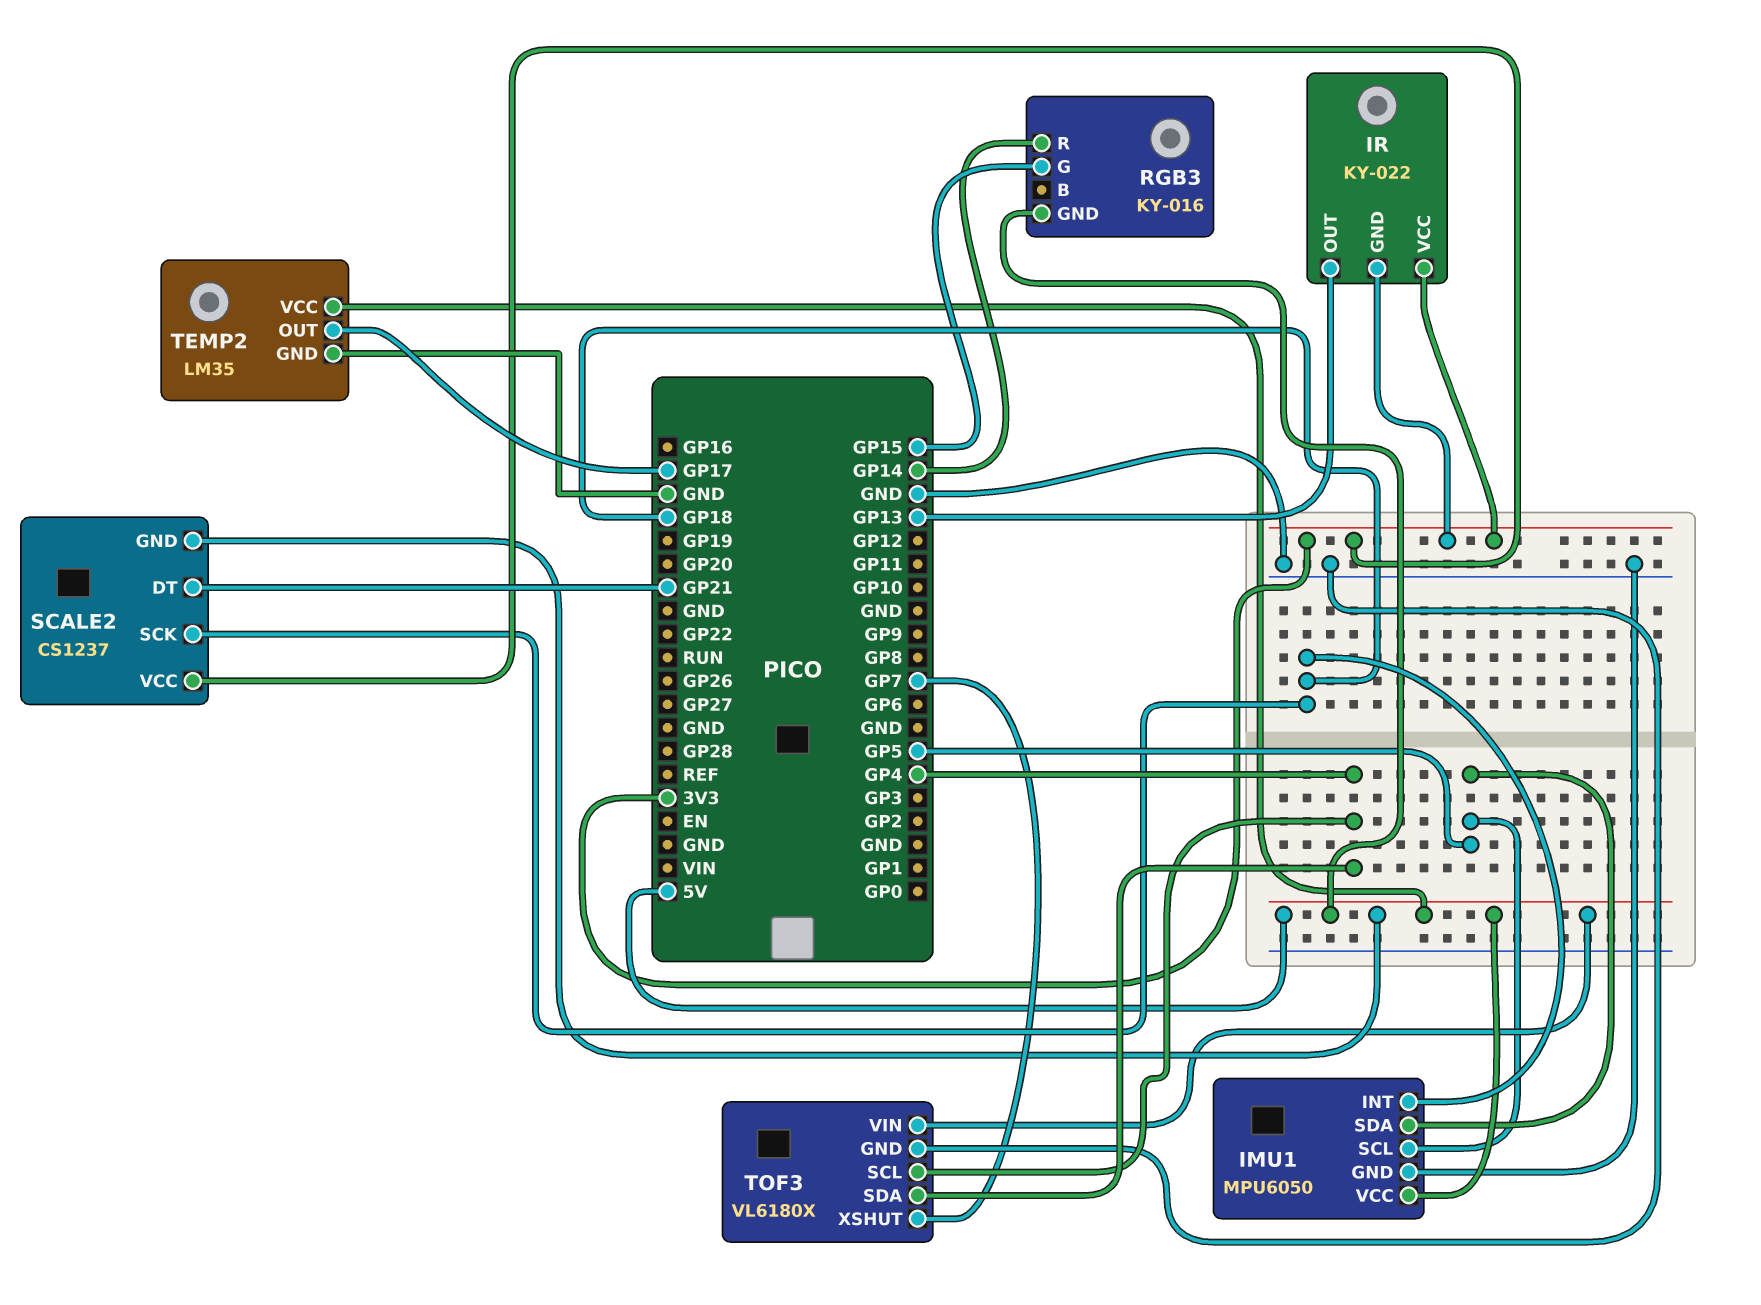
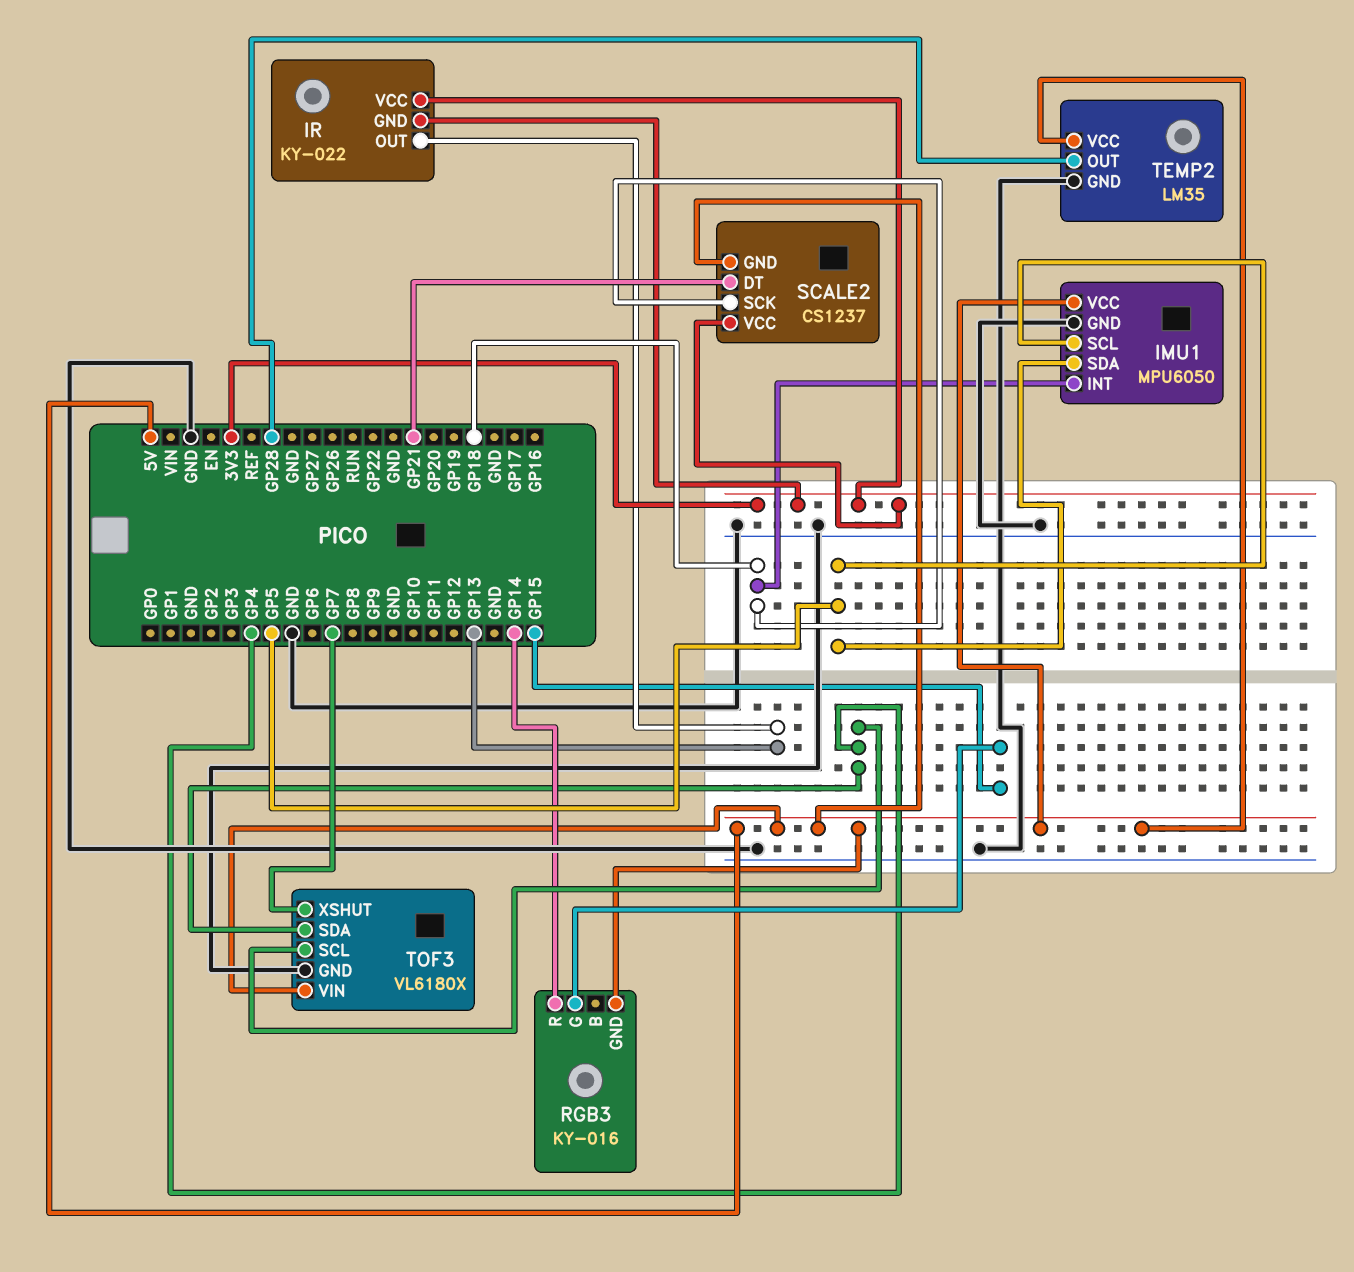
TEMP2 pin OUT: GP17 -> GP28

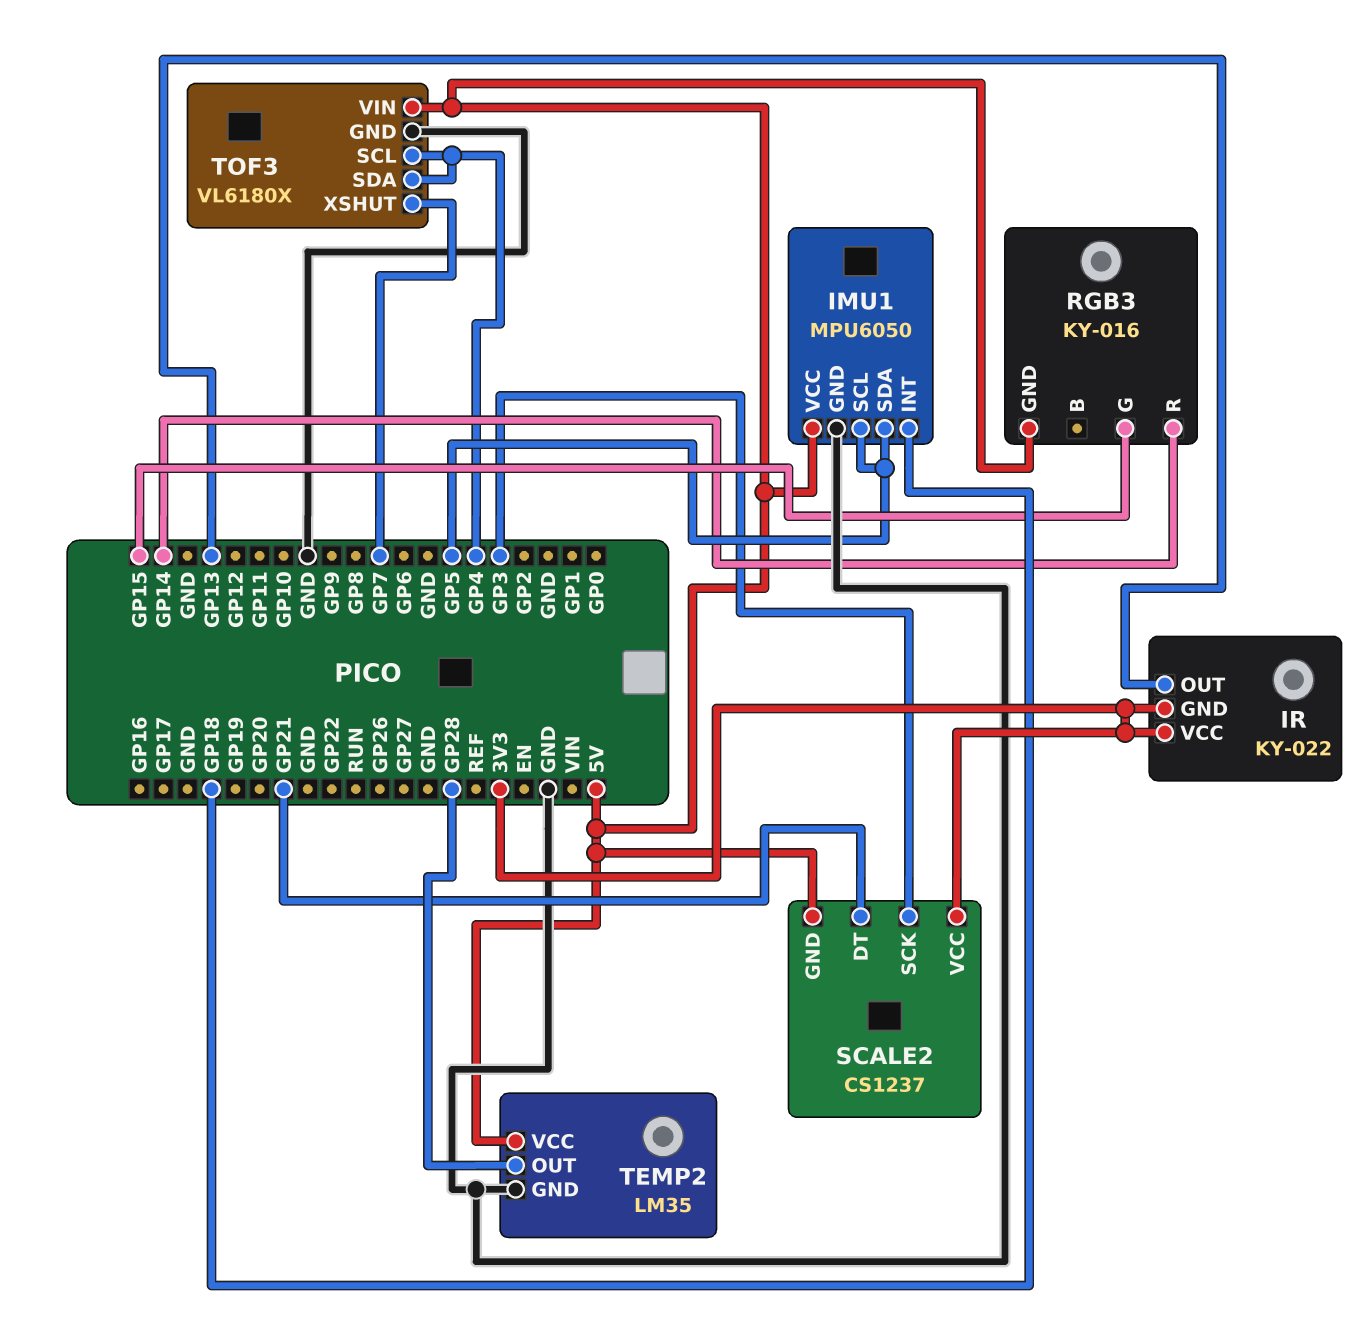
SCALE2 pin SCK: GP18 -> GP3

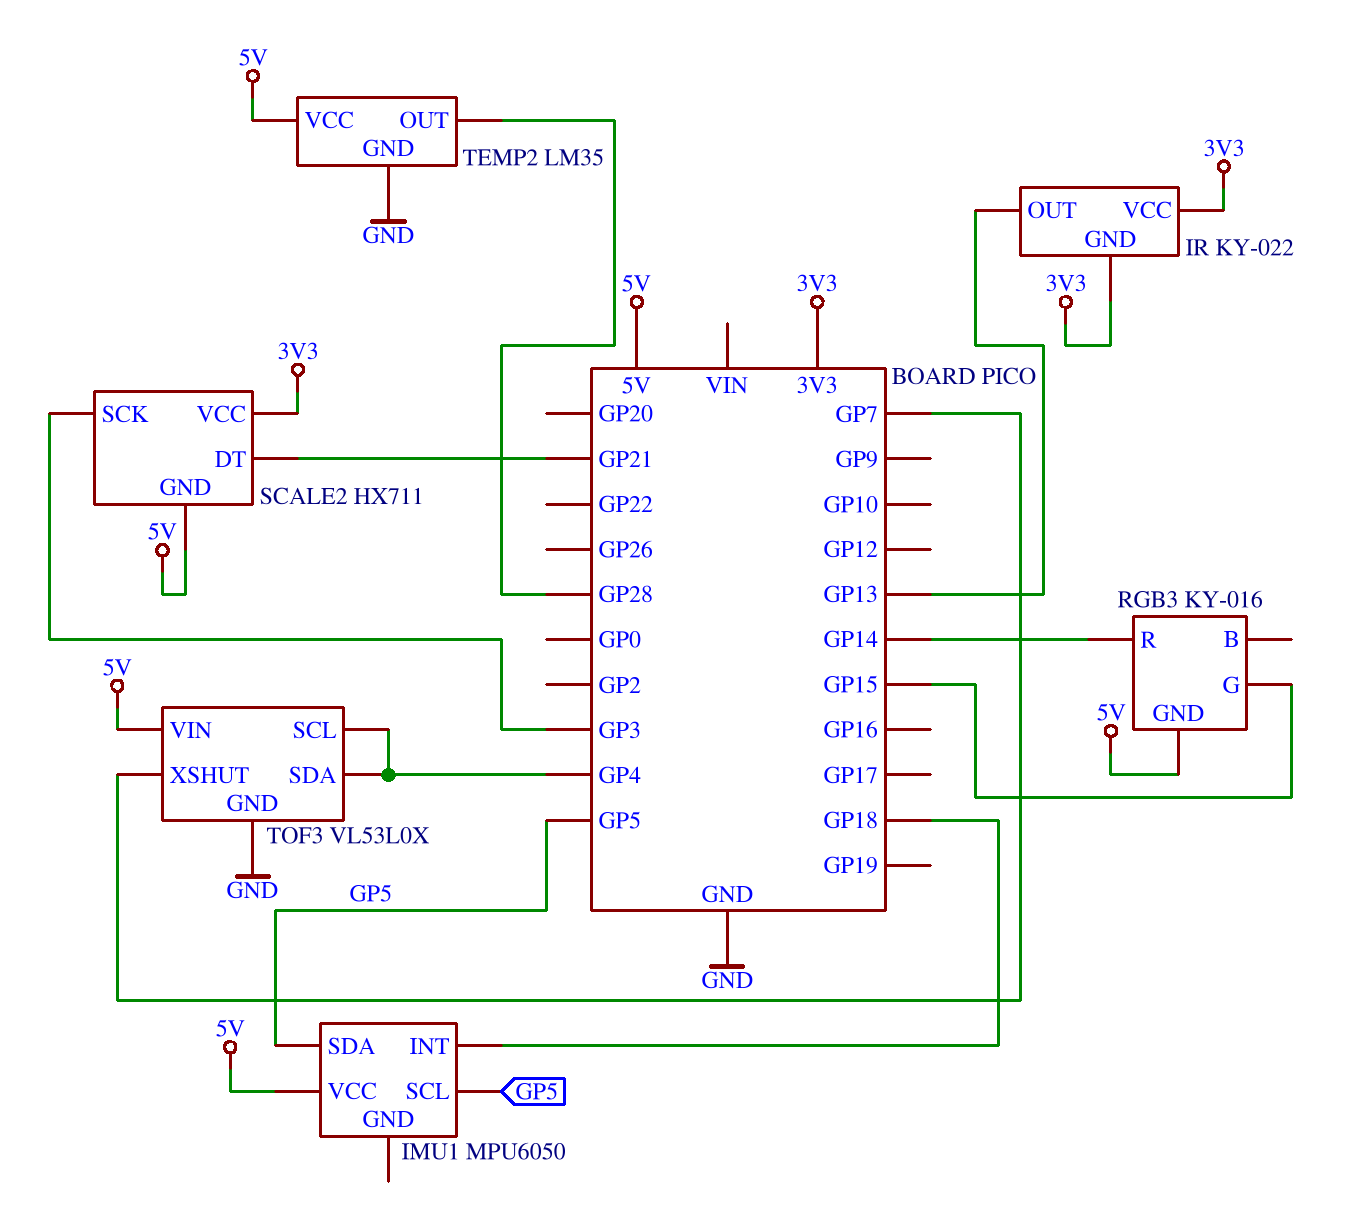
IMU1 pin GND: GND -> none
SCALE2: CS1237 -> HX711
TOF3: VL6180X -> VL53L0X

